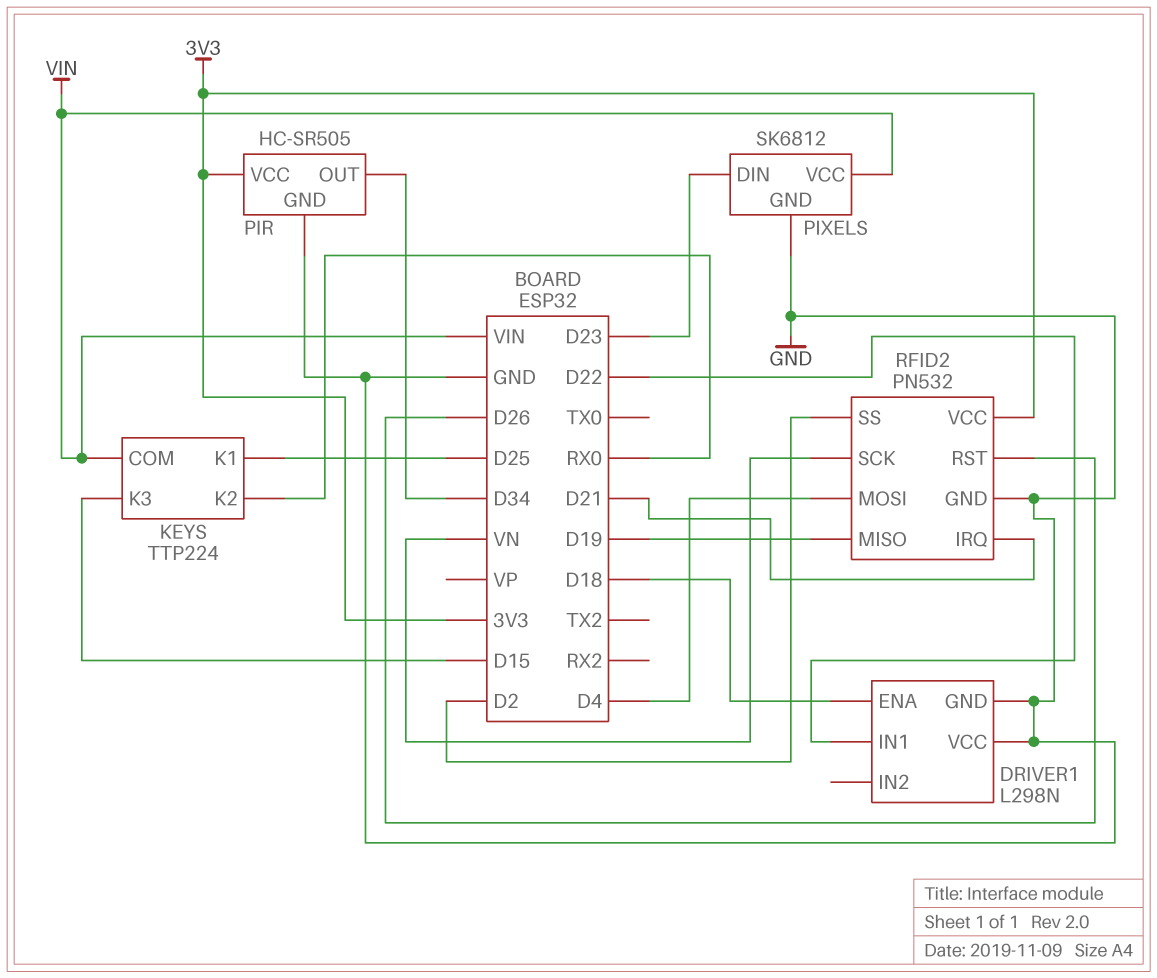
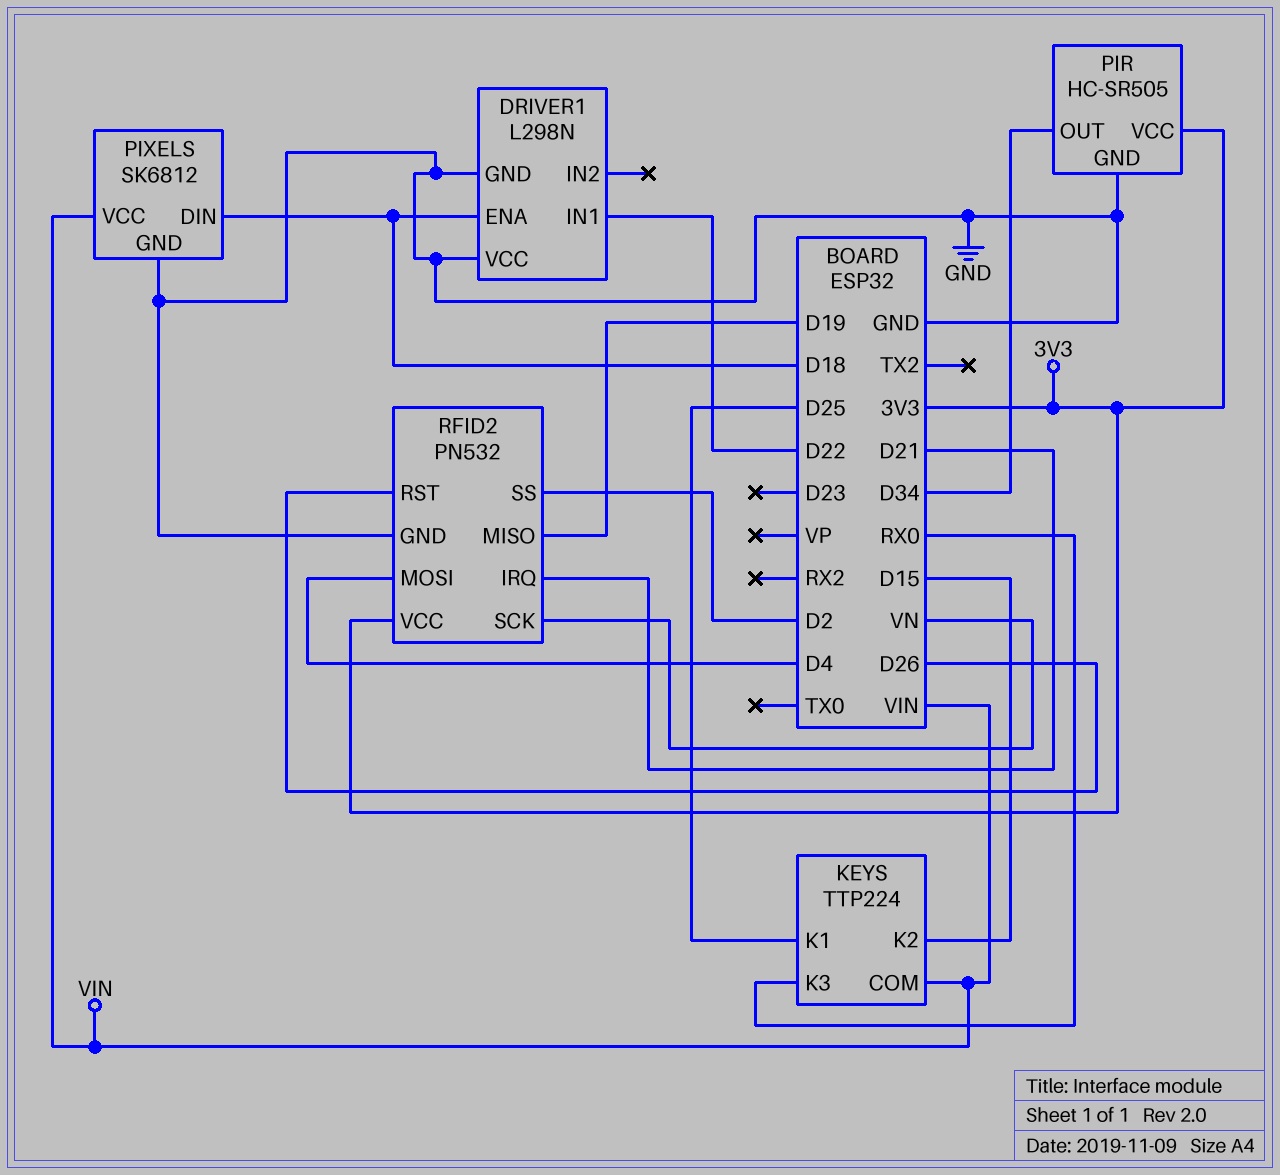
KEYS pin K2: RX0 -> D15
KEYS pin K3: D15 -> RX0
PIXELS pin DIN: D23 -> D18

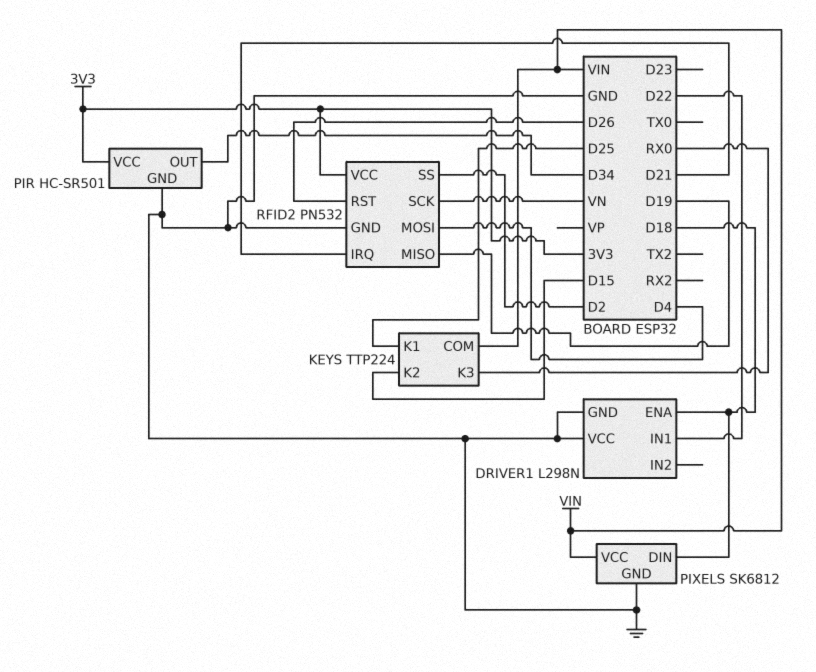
PIR: HC-SR505 -> HC-SR501

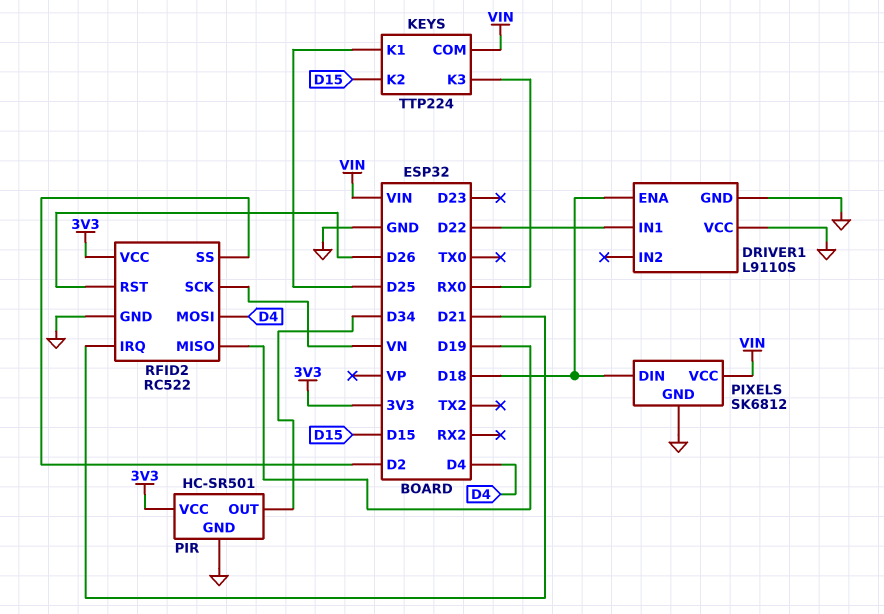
DRIVER1: L298N -> L9110S
RFID2: PN532 -> RC522

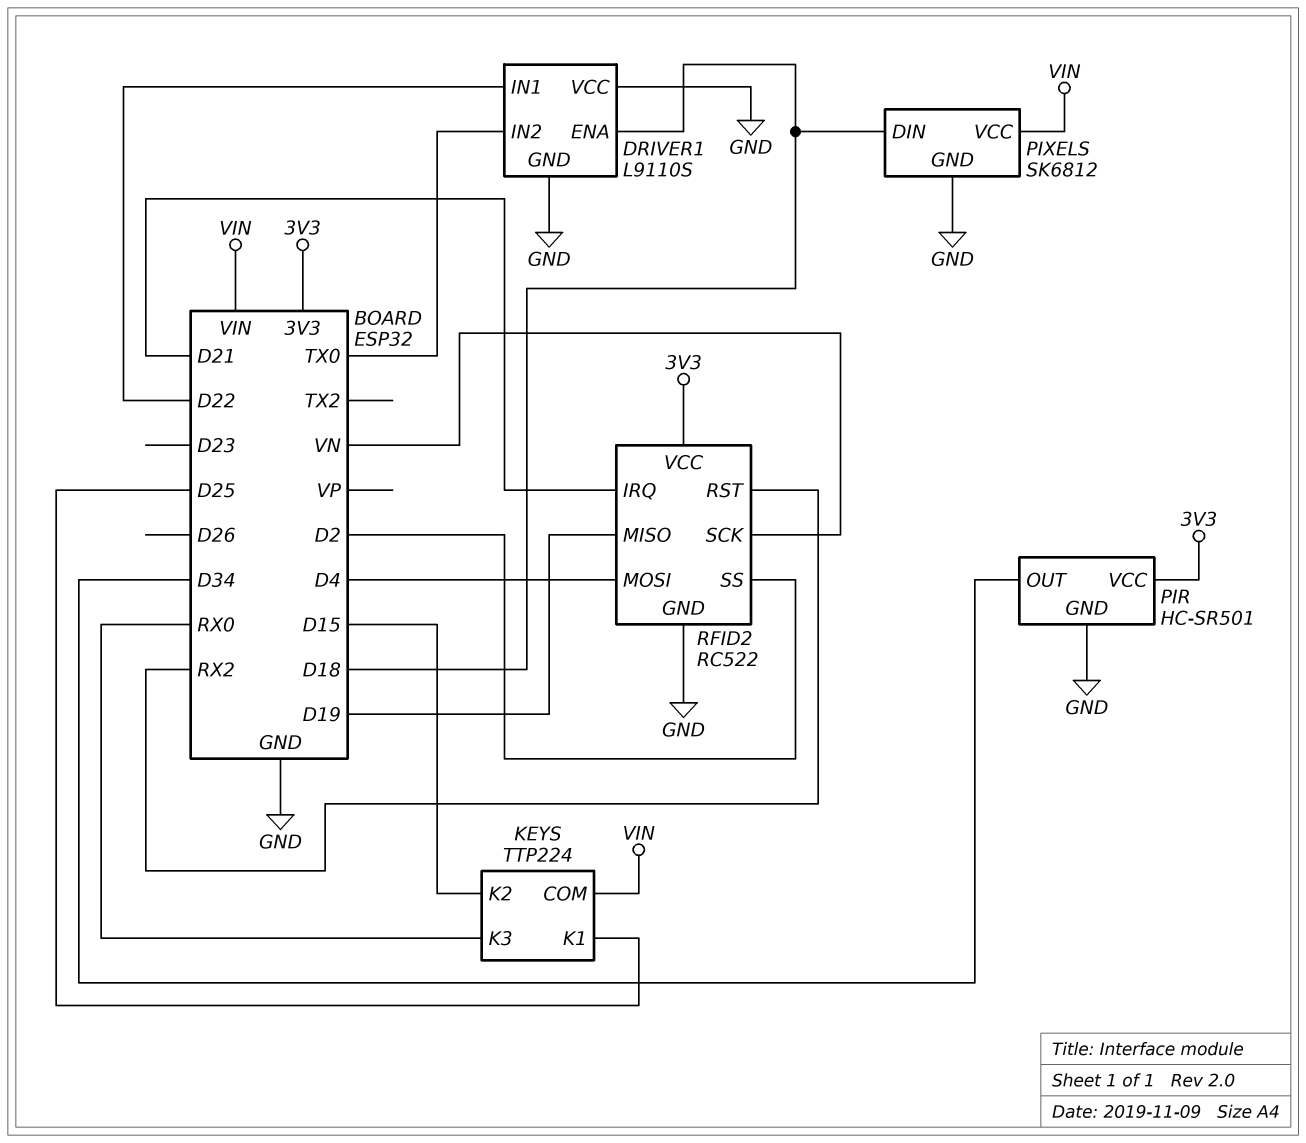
DRIVER1 pin IN2: none -> TX0
RFID2 pin RST: D26 -> RX2

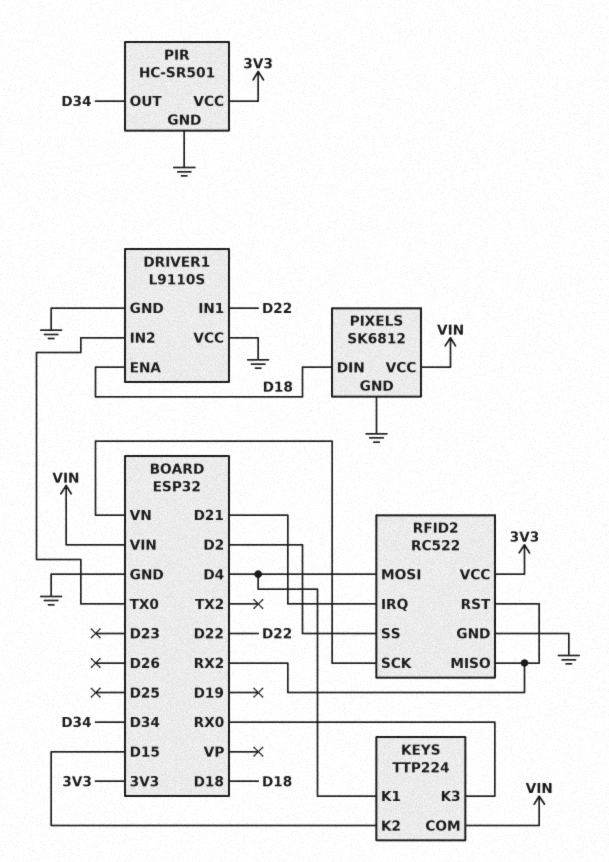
KEYS pin K1: D25 -> D4
RFID2 pin MISO: D19 -> RX2

